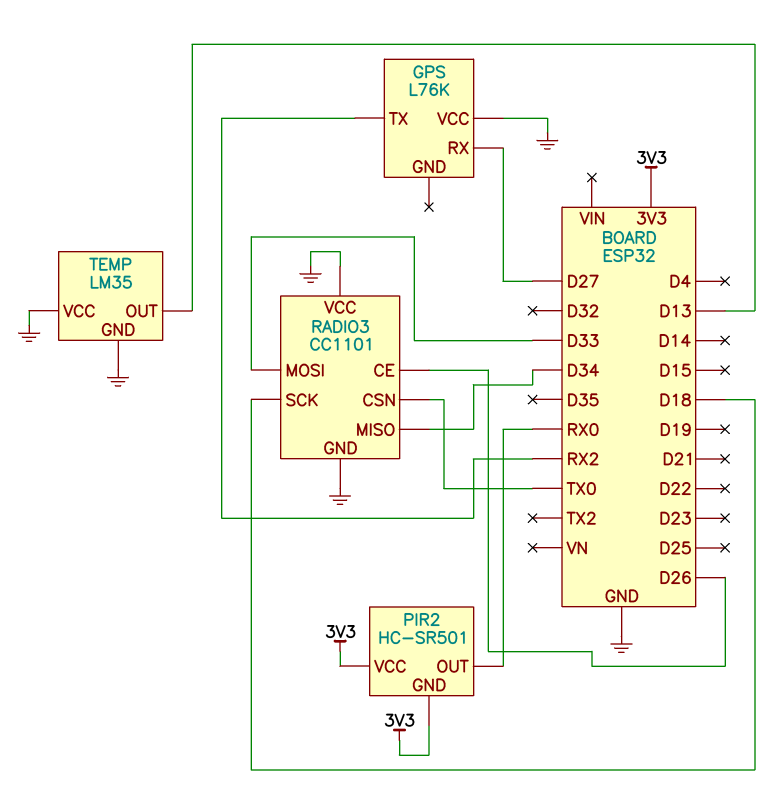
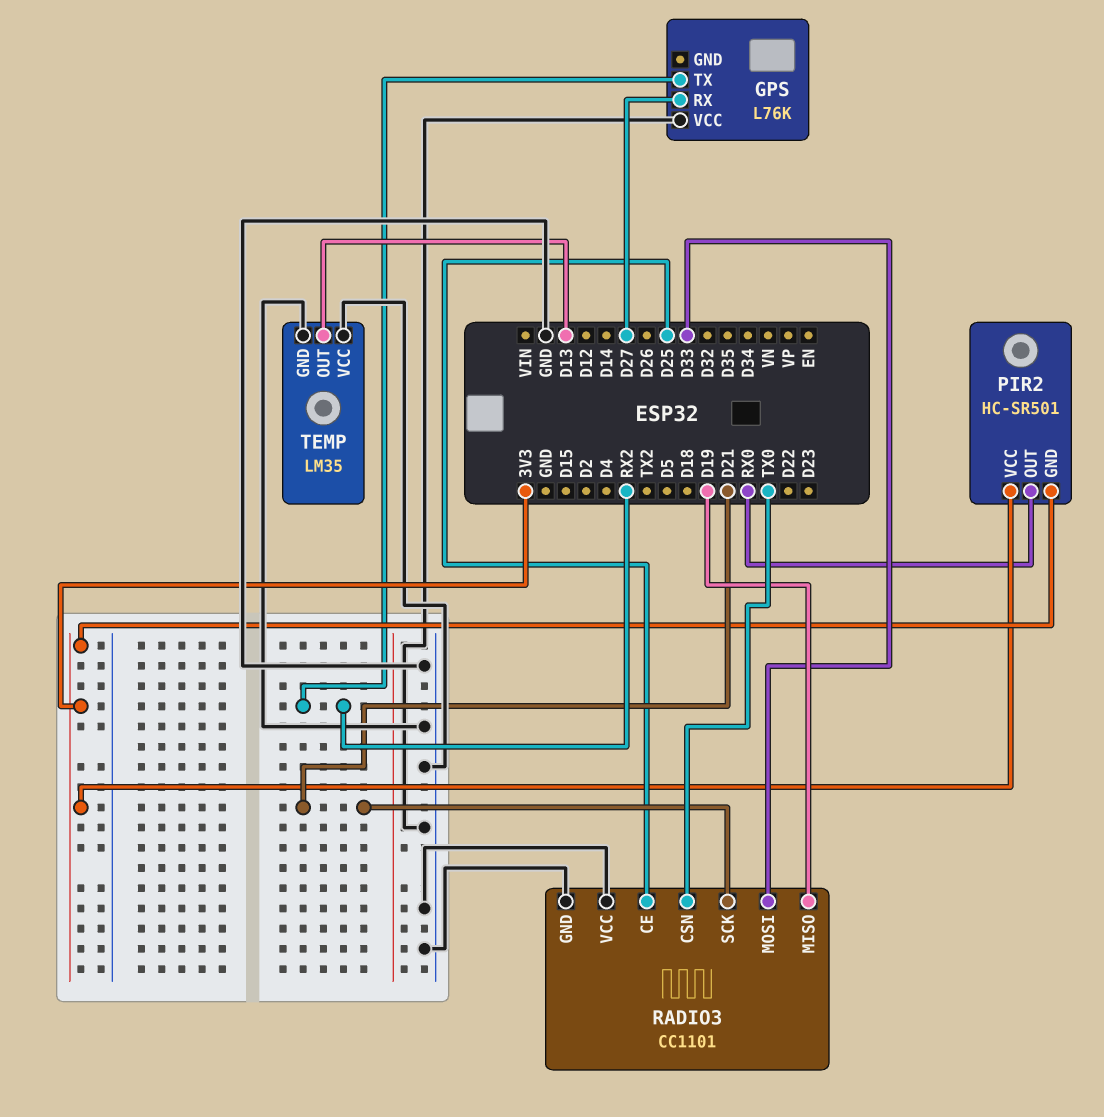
RADIO3 pin CE: D26 -> D25
RADIO3 pin MISO: D34 -> D19
RADIO3 pin SCK: D18 -> D21

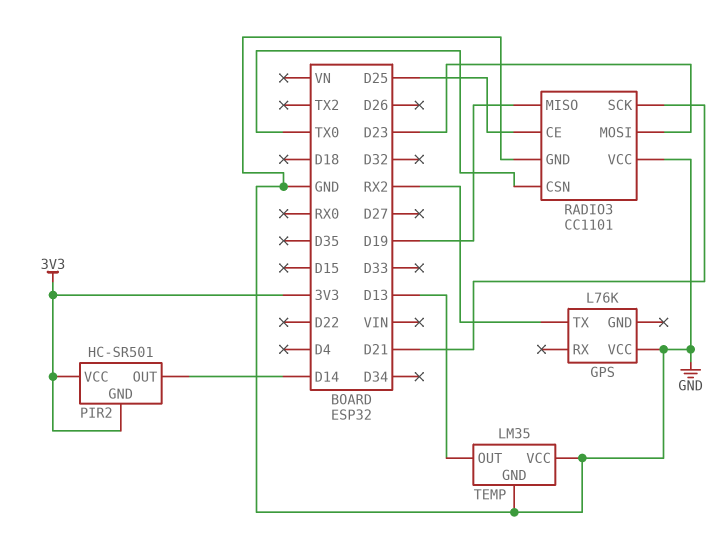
GPS pin RX: D27 -> none
PIR2 pin OUT: RX0 -> D14
RADIO3 pin MOSI: D33 -> D23

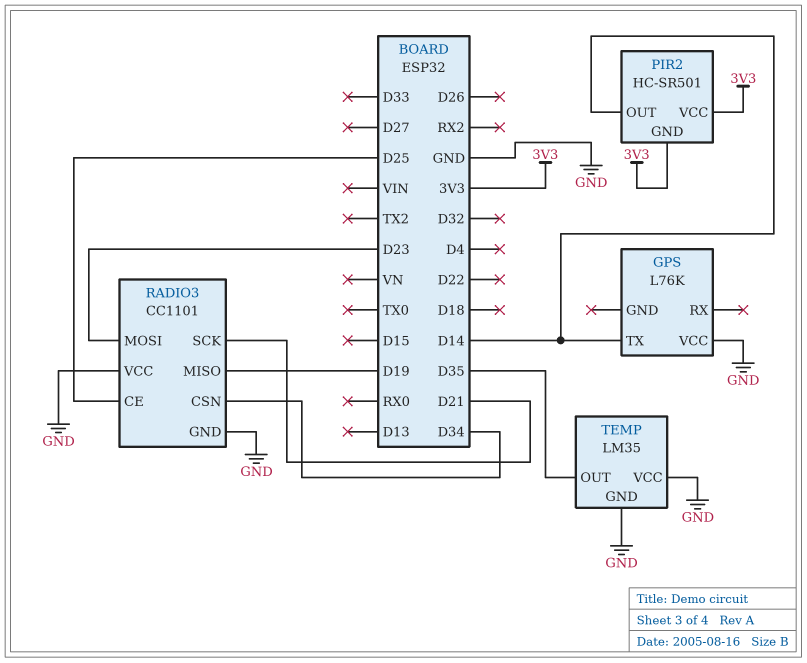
GPS pin TX: RX2 -> D14
RADIO3 pin CSN: TX0 -> D34
TEMP pin OUT: D13 -> D35

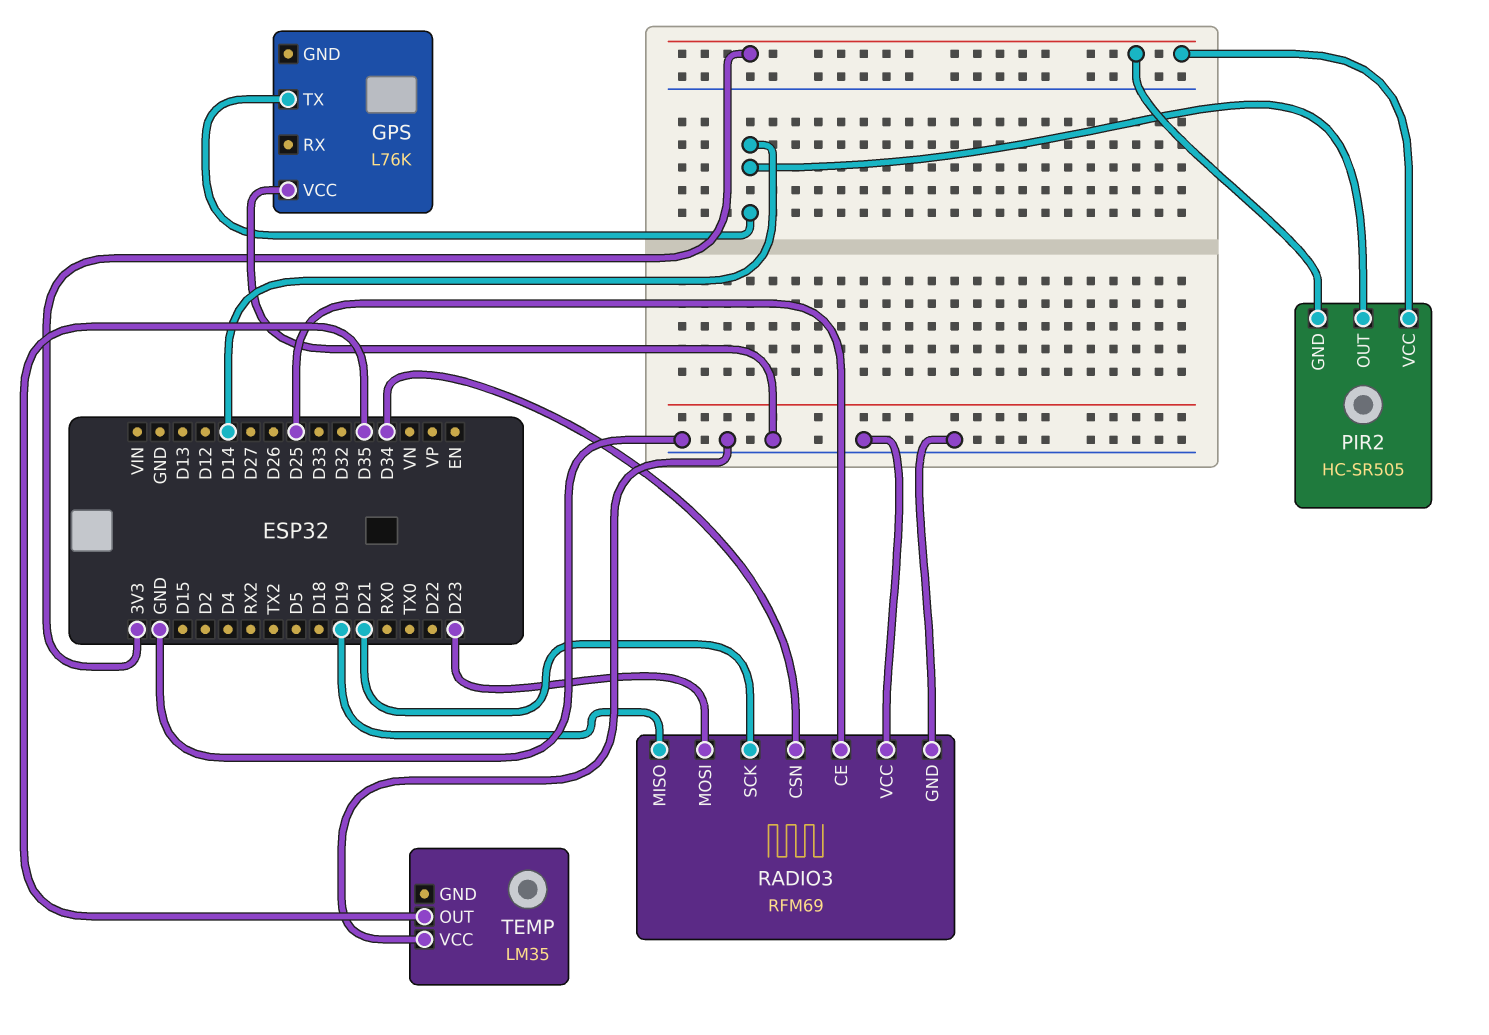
PIR2: HC-SR501 -> HC-SR505
RADIO3: CC1101 -> RFM69
TEMP pin GND: GND -> none

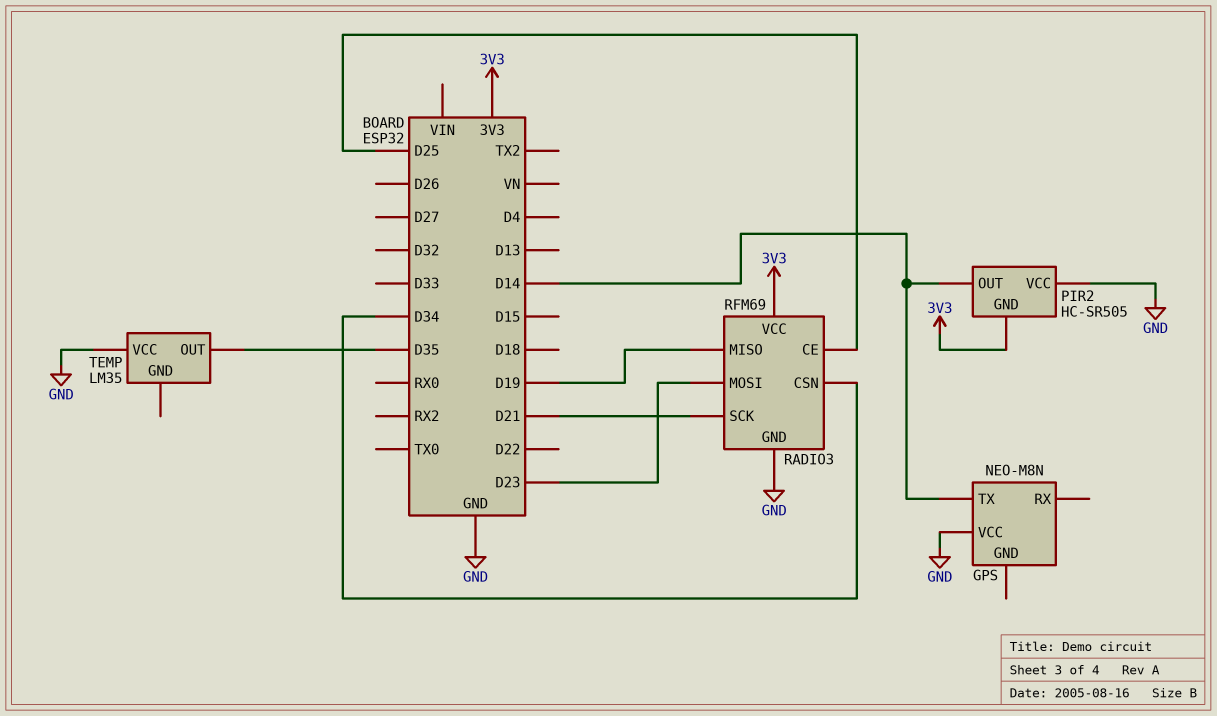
GPS: L76K -> NEO-M8N
PIR2 pin VCC: 3V3 -> GND
RADIO3 pin VCC: GND -> 3V3

